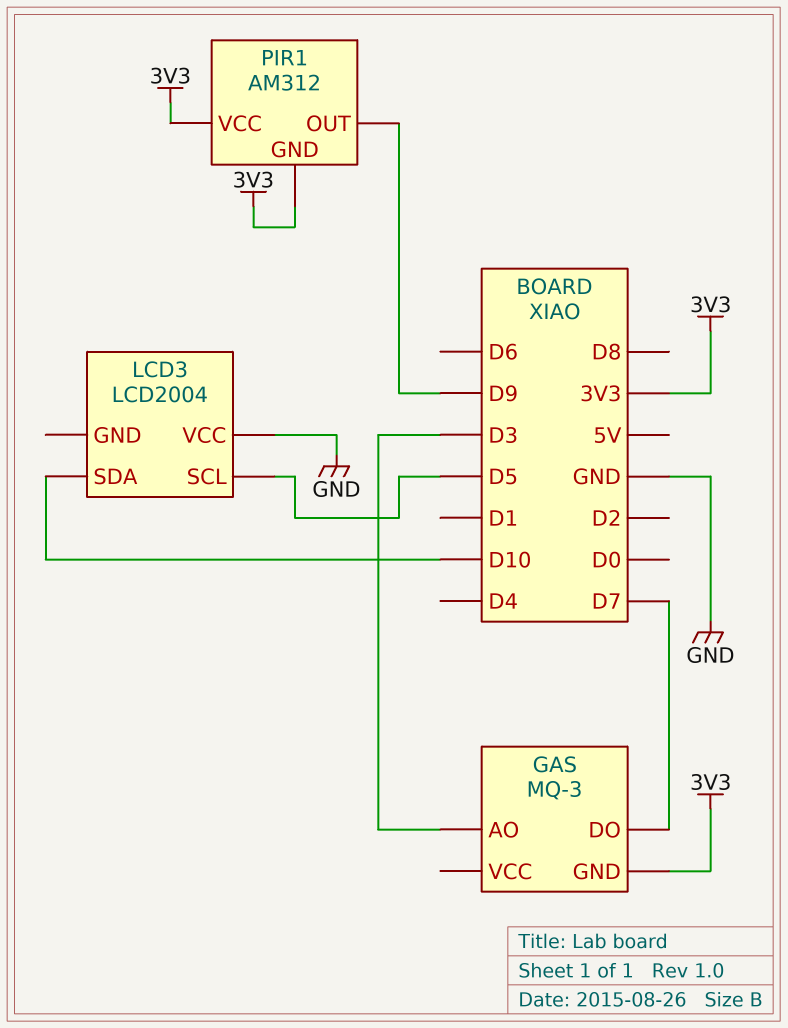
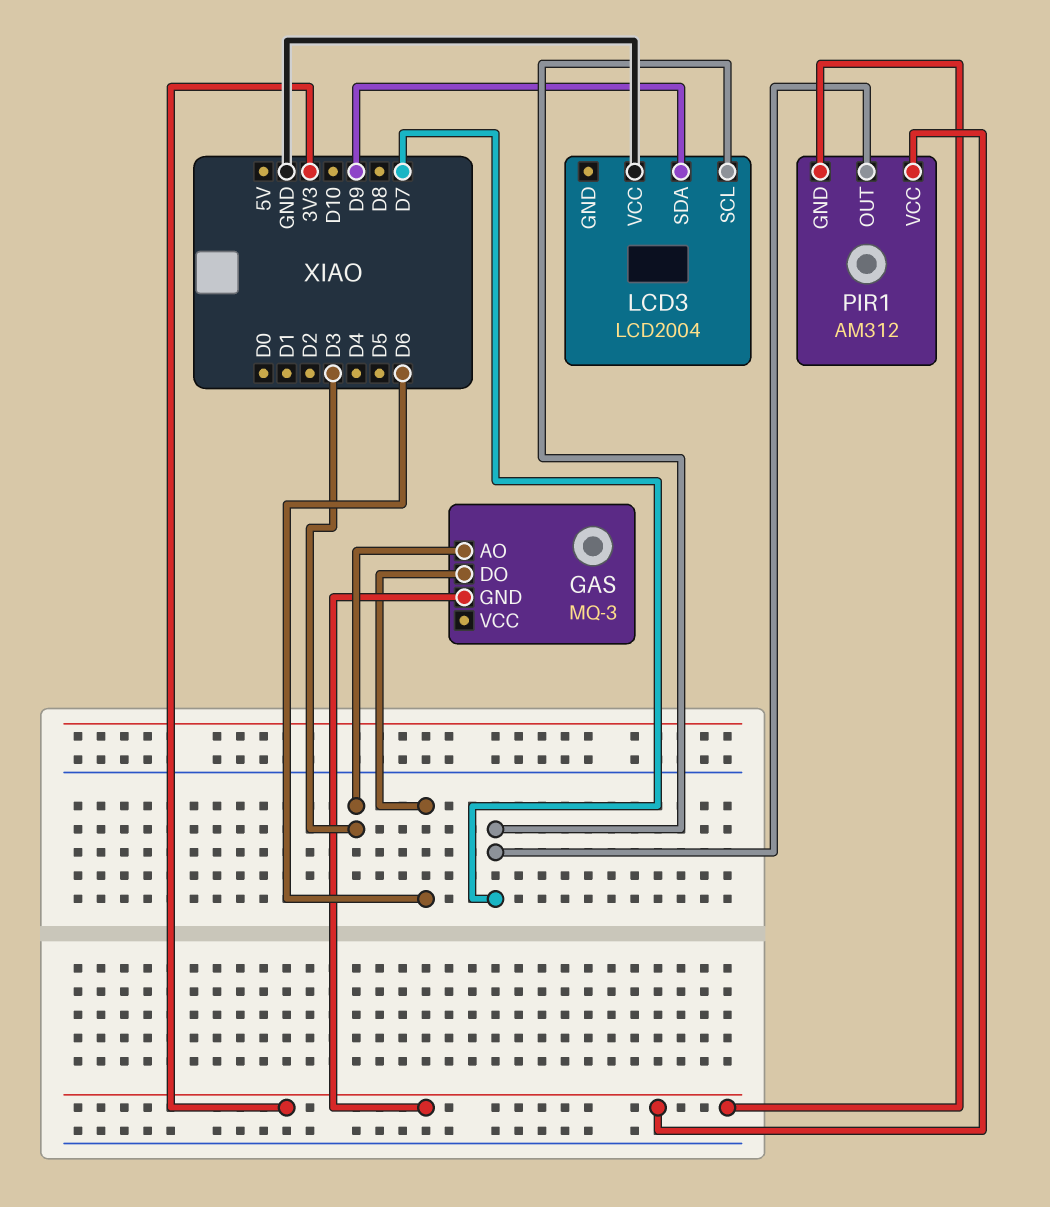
GAS pin DO: D7 -> D6
LCD3 pin SCL: D5 -> D7
LCD3 pin SDA: D10 -> D9
PIR1 pin OUT: D9 -> D7

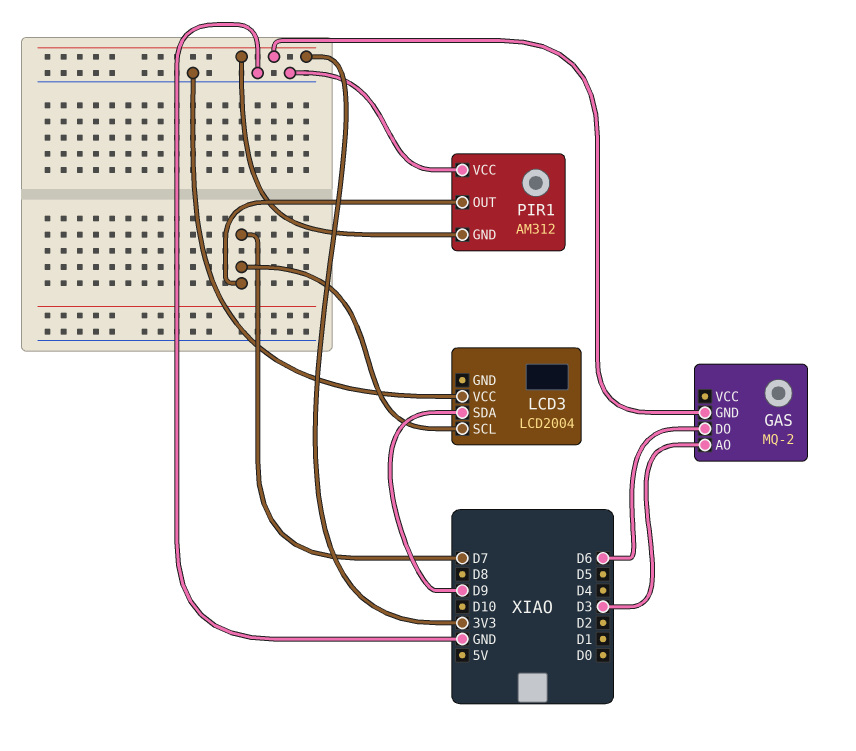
GAS: MQ-3 -> MQ-2
PIR1 pin VCC: 3V3 -> GND

